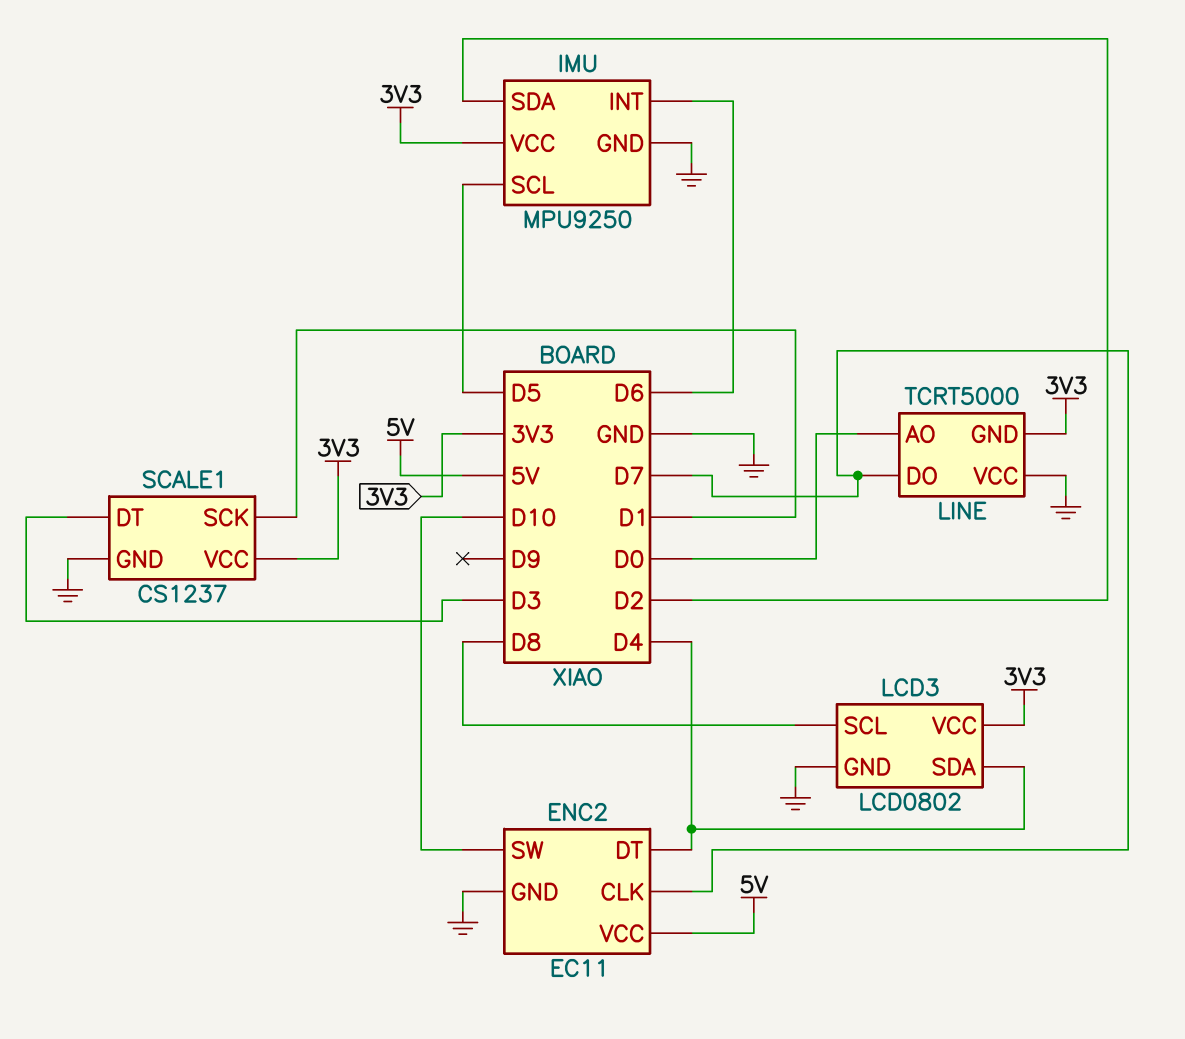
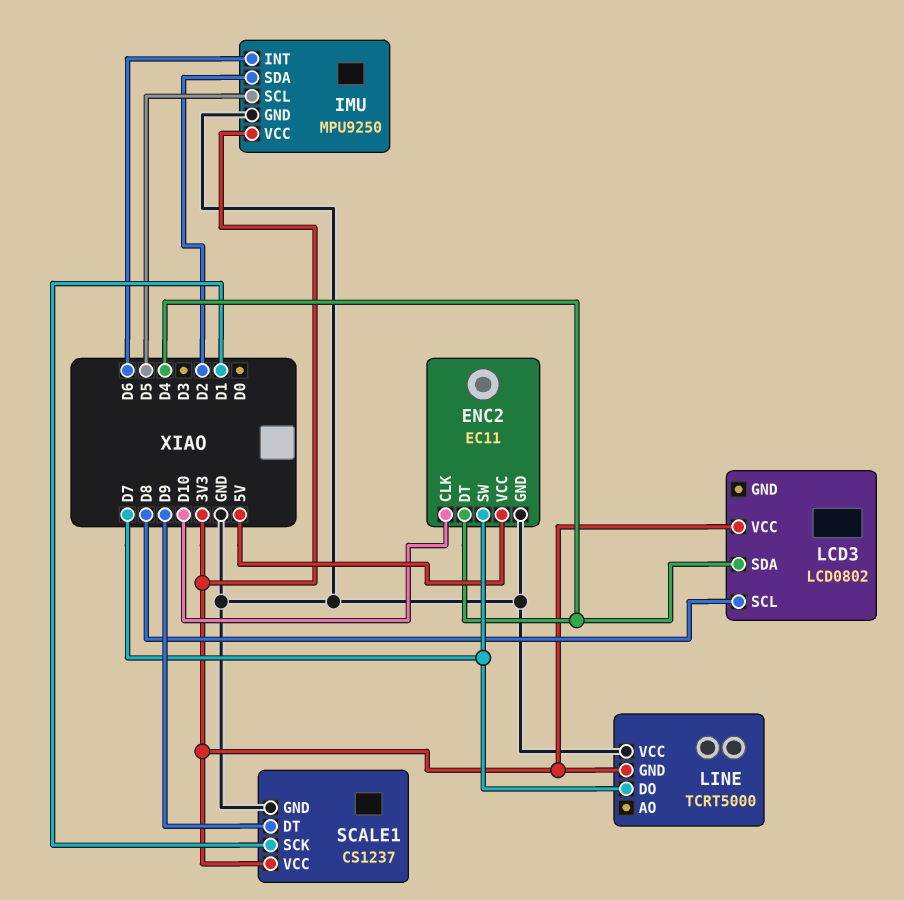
ENC2 pin CLK: D7 -> D10
ENC2 pin SW: D10 -> D7
LCD3 pin GND: GND -> none
LINE pin AO: D0 -> none
SCALE1 pin DT: D3 -> D9

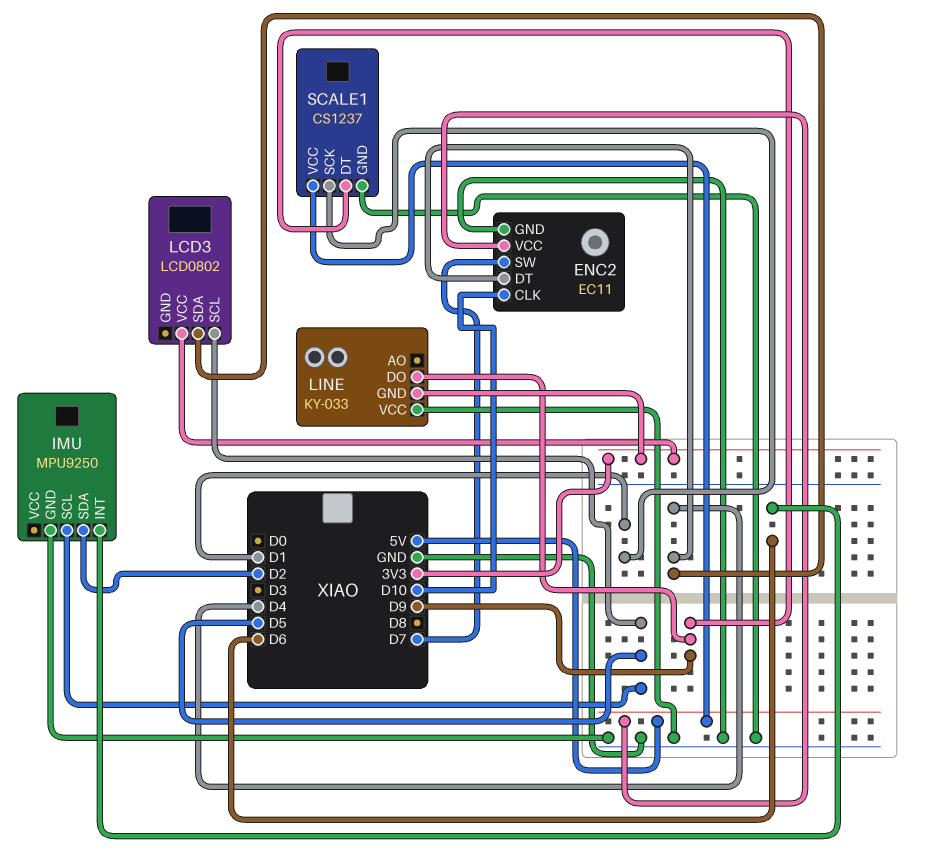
IMU pin VCC: 3V3 -> none
LCD3 pin SCL: D8 -> D5
LINE: TCRT5000 -> KY-033
LINE pin DO: D7 -> D9
SCALE1 pin VCC: 3V3 -> 5V

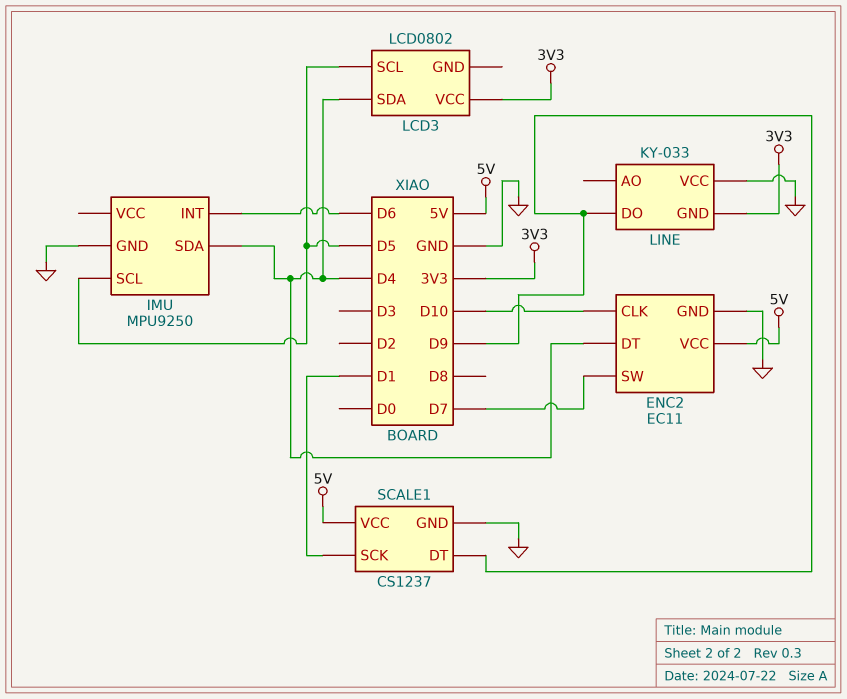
IMU pin SDA: D2 -> D4

